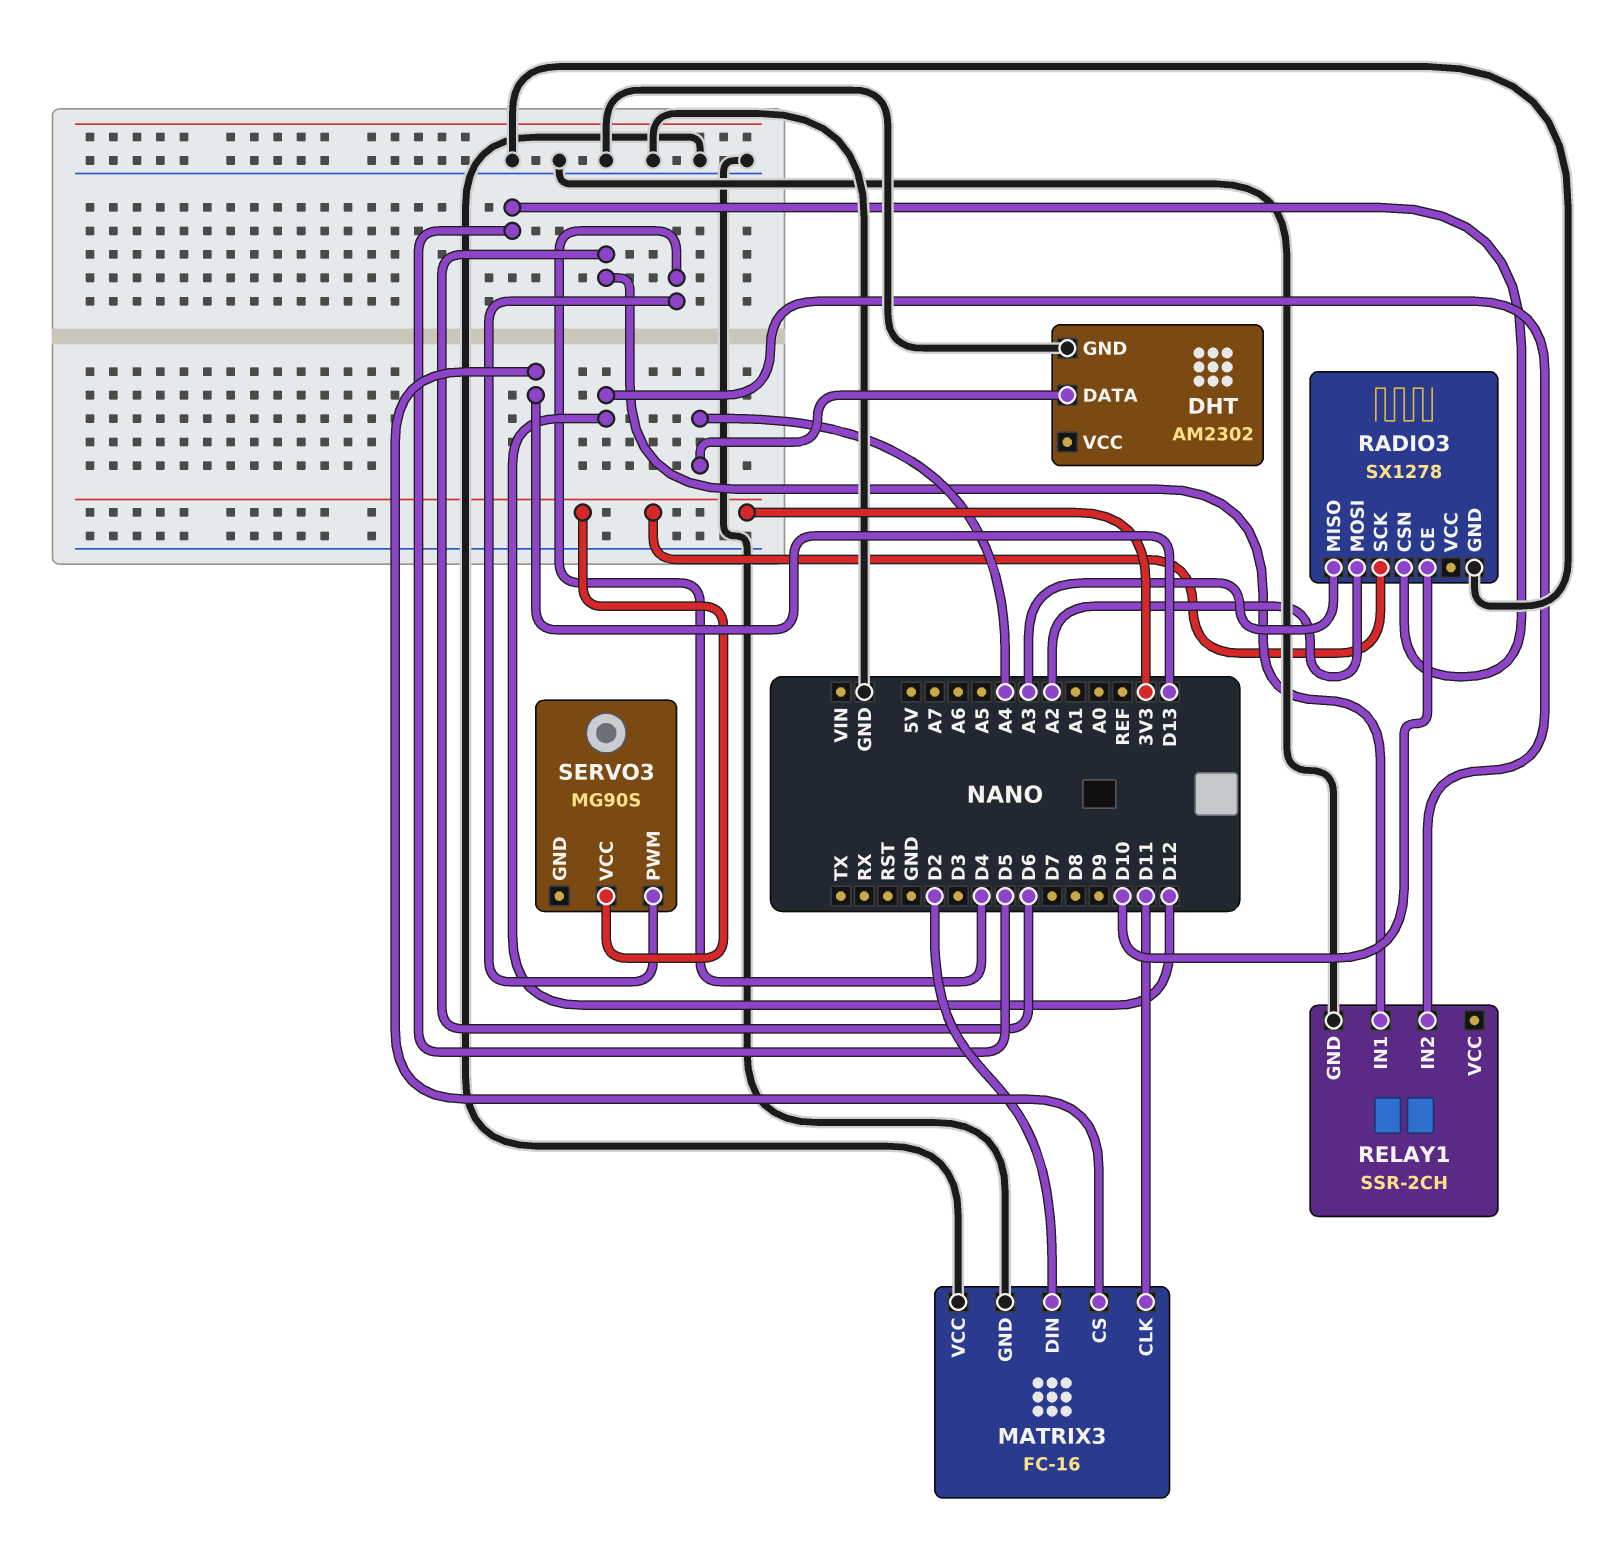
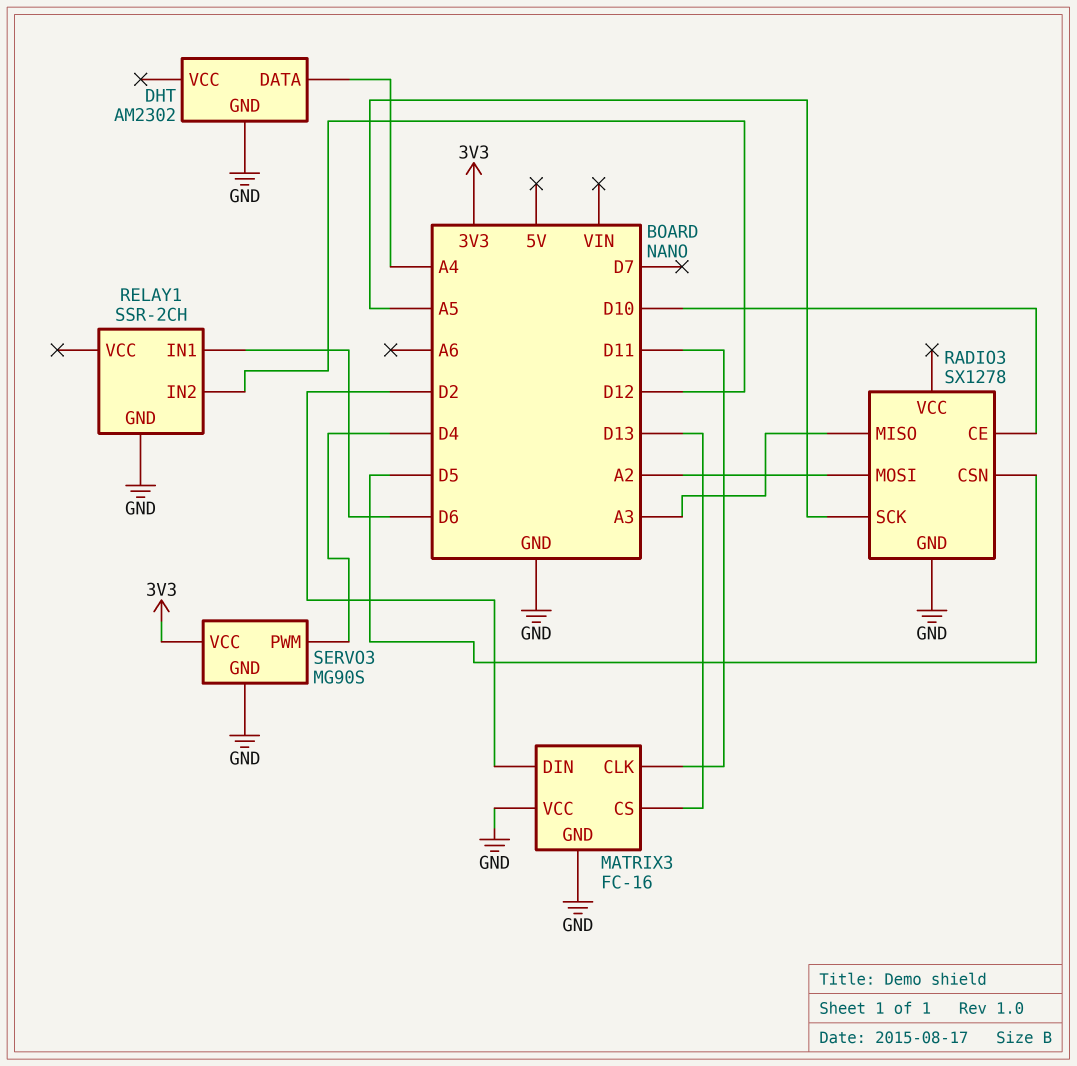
RADIO3 pin SCK: 3V3 -> A5
SERVO3 pin GND: none -> GND

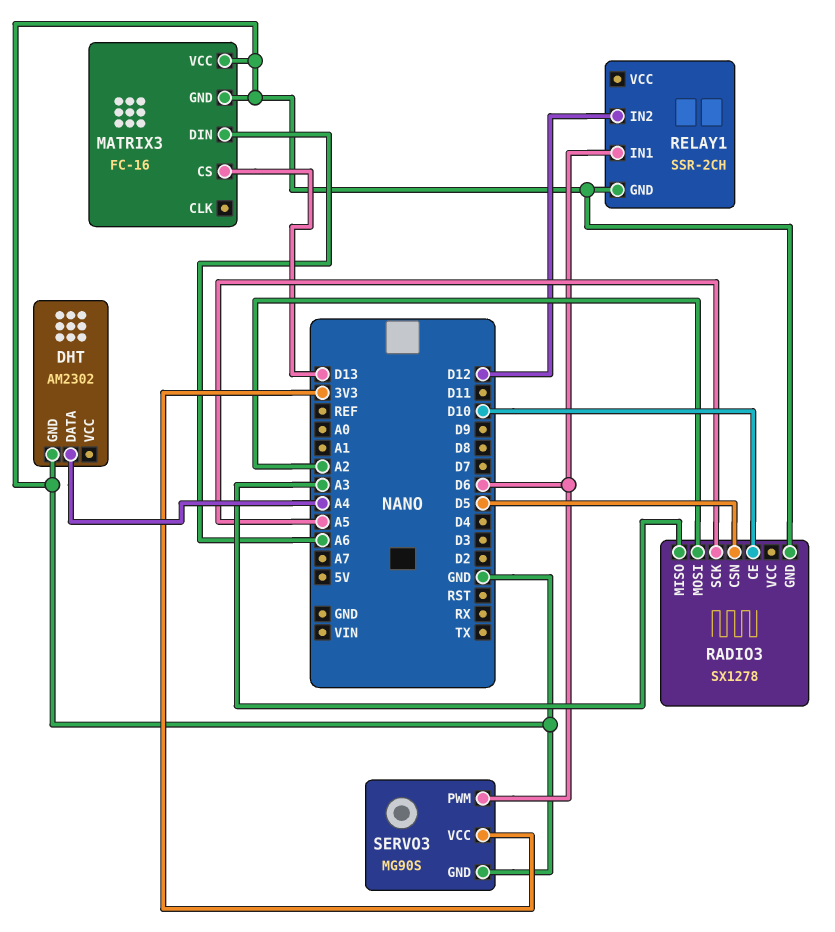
MATRIX3 pin CLK: D11 -> none
MATRIX3 pin DIN: D2 -> A6
SERVO3 pin PWM: D4 -> D6

